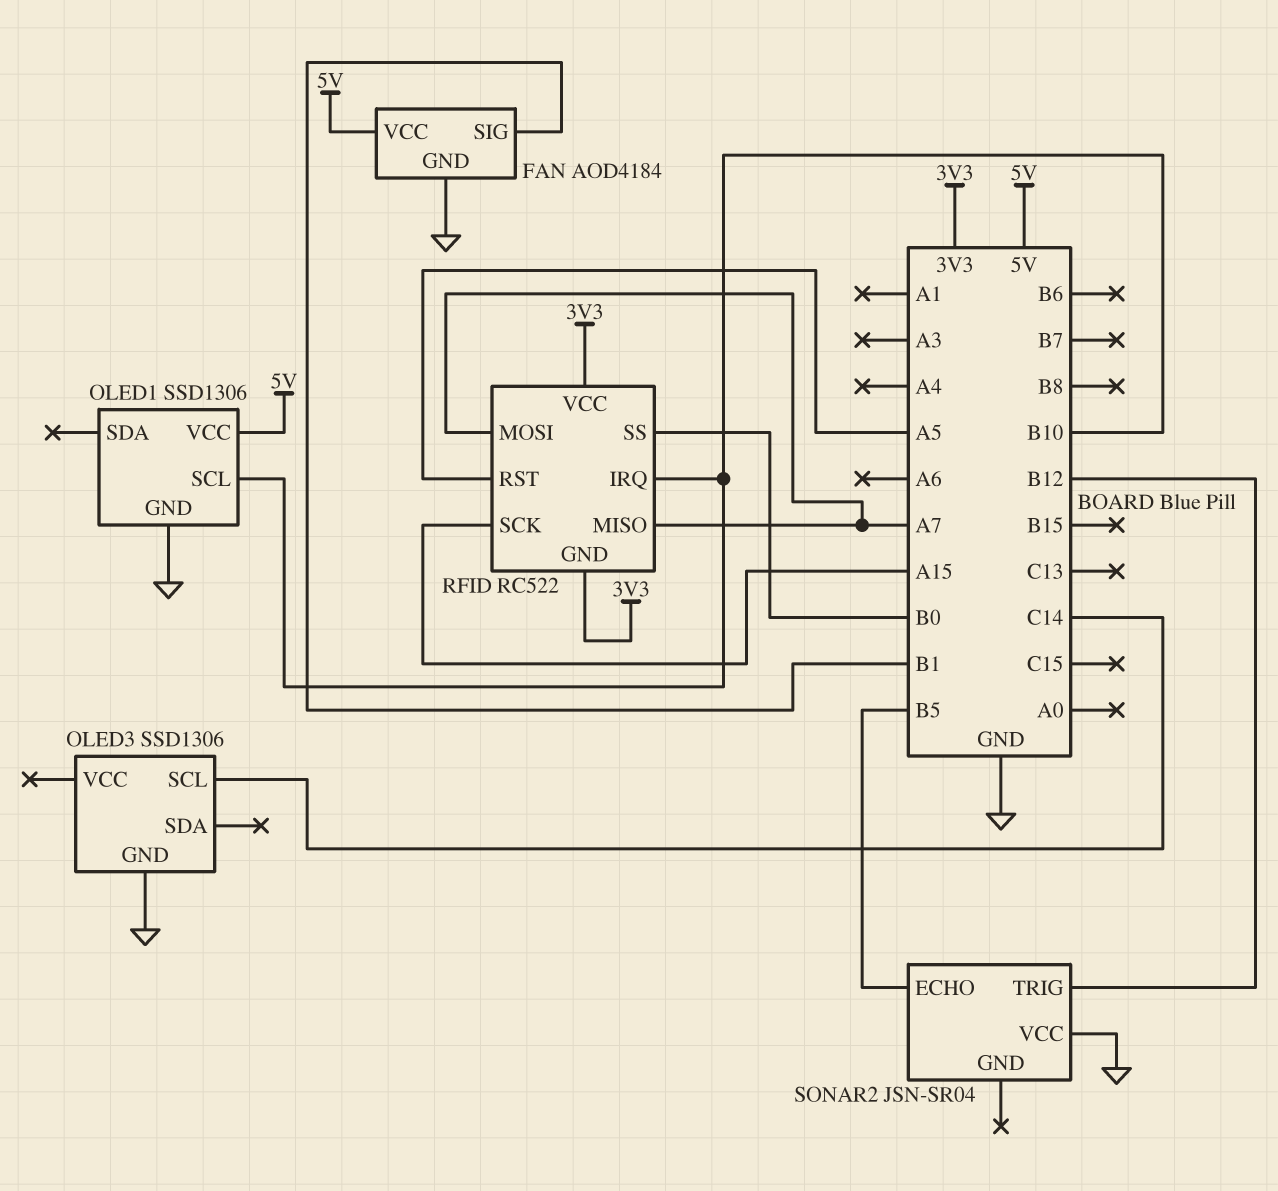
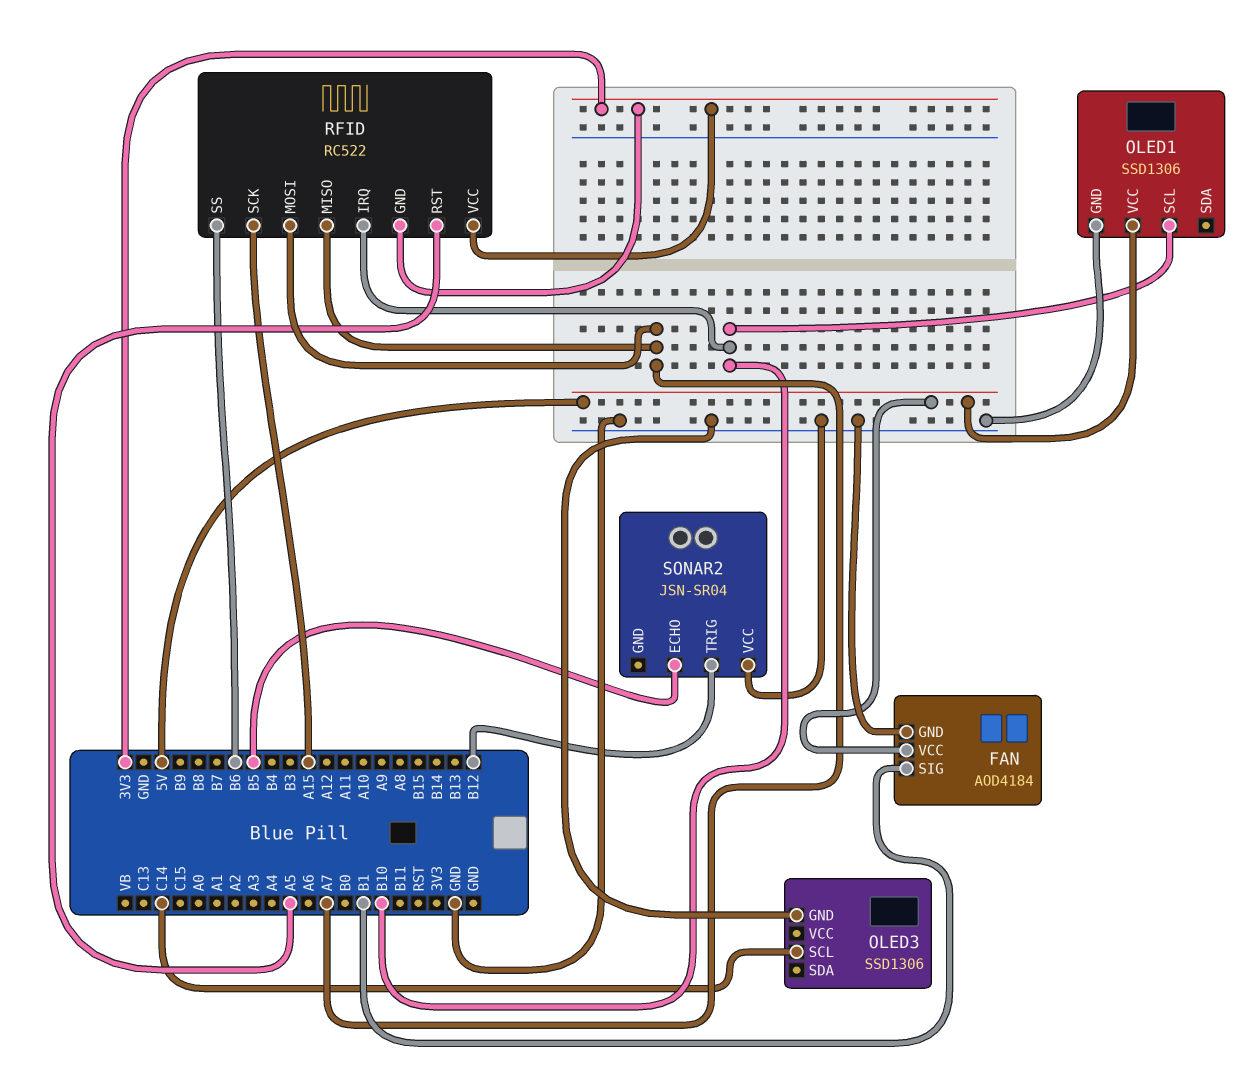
RFID pin SS: B0 -> B6

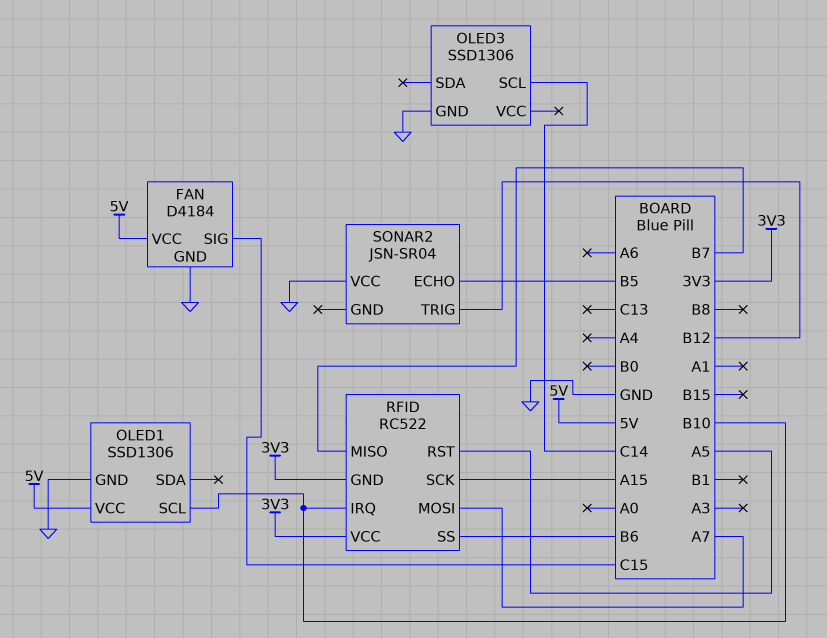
FAN: AOD4184 -> D4184
FAN pin SIG: B1 -> C15
RFID pin MISO: A7 -> B7

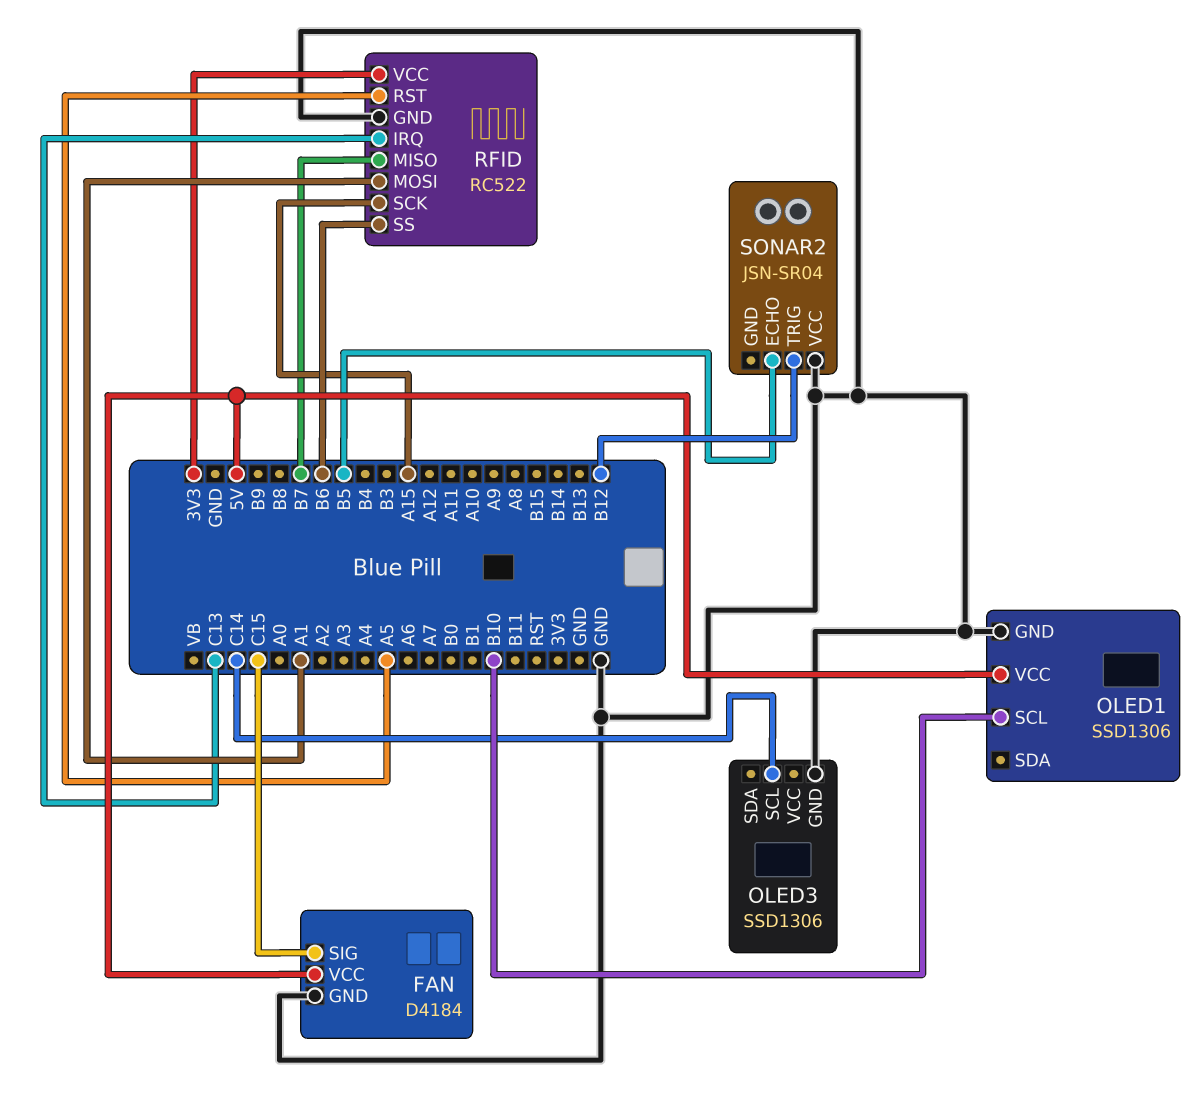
RFID pin GND: 3V3 -> GND
RFID pin IRQ: B10 -> C13
RFID pin MOSI: A7 -> A1

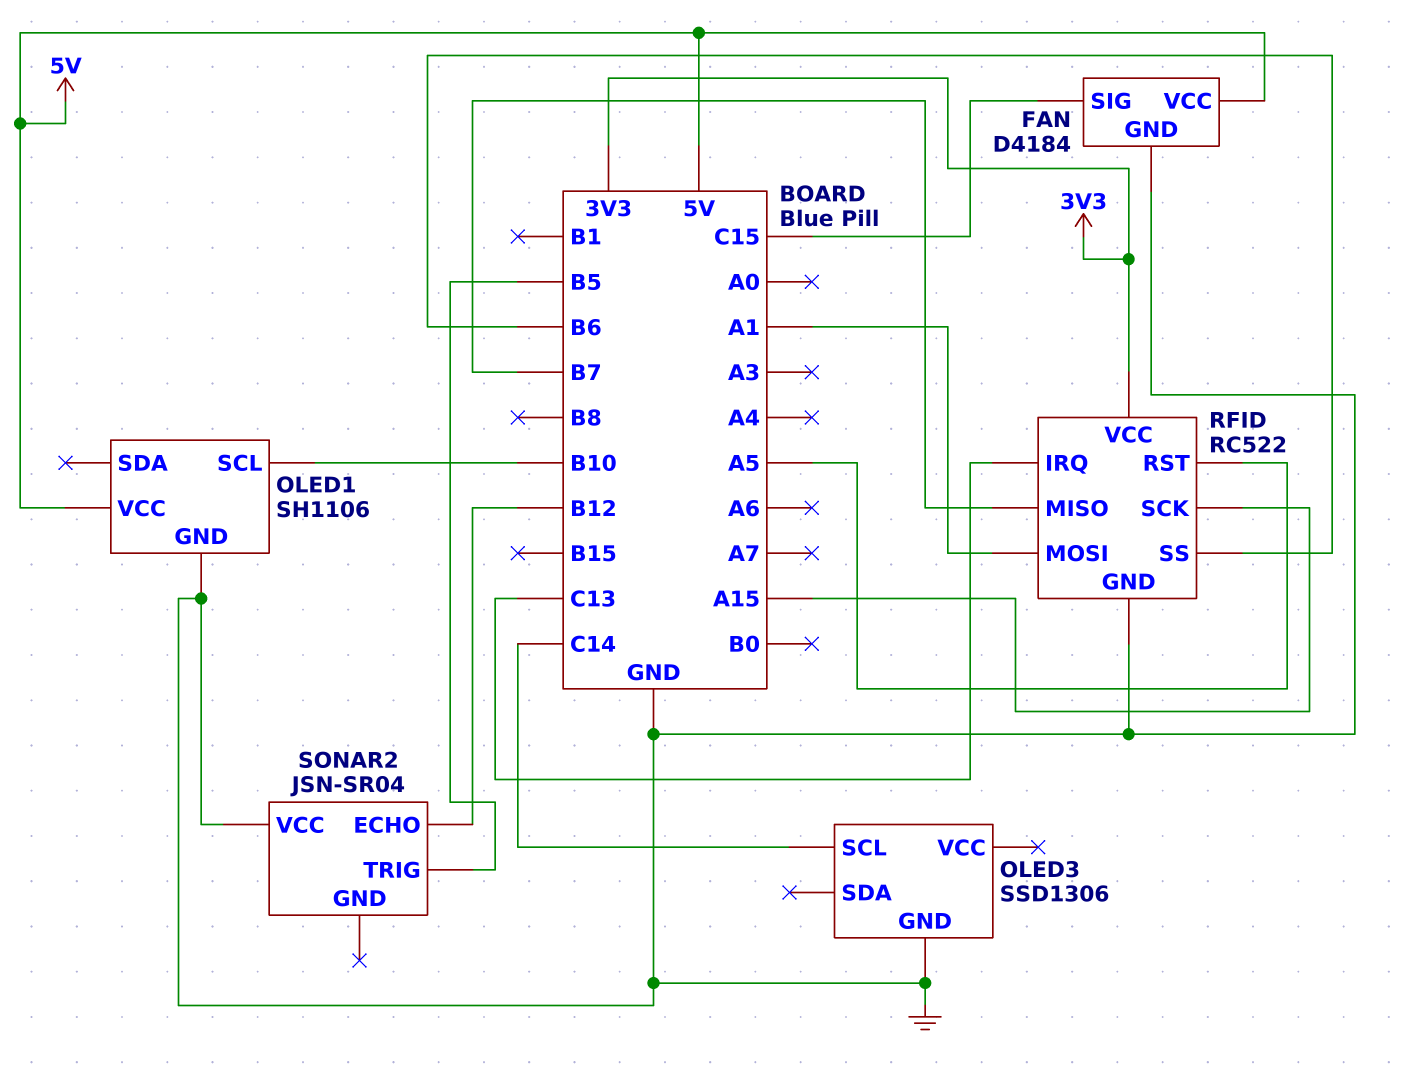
OLED1: SSD1306 -> SH1106
SONAR2 pin ECHO: B5 -> B12
SONAR2 pin TRIG: B12 -> B5

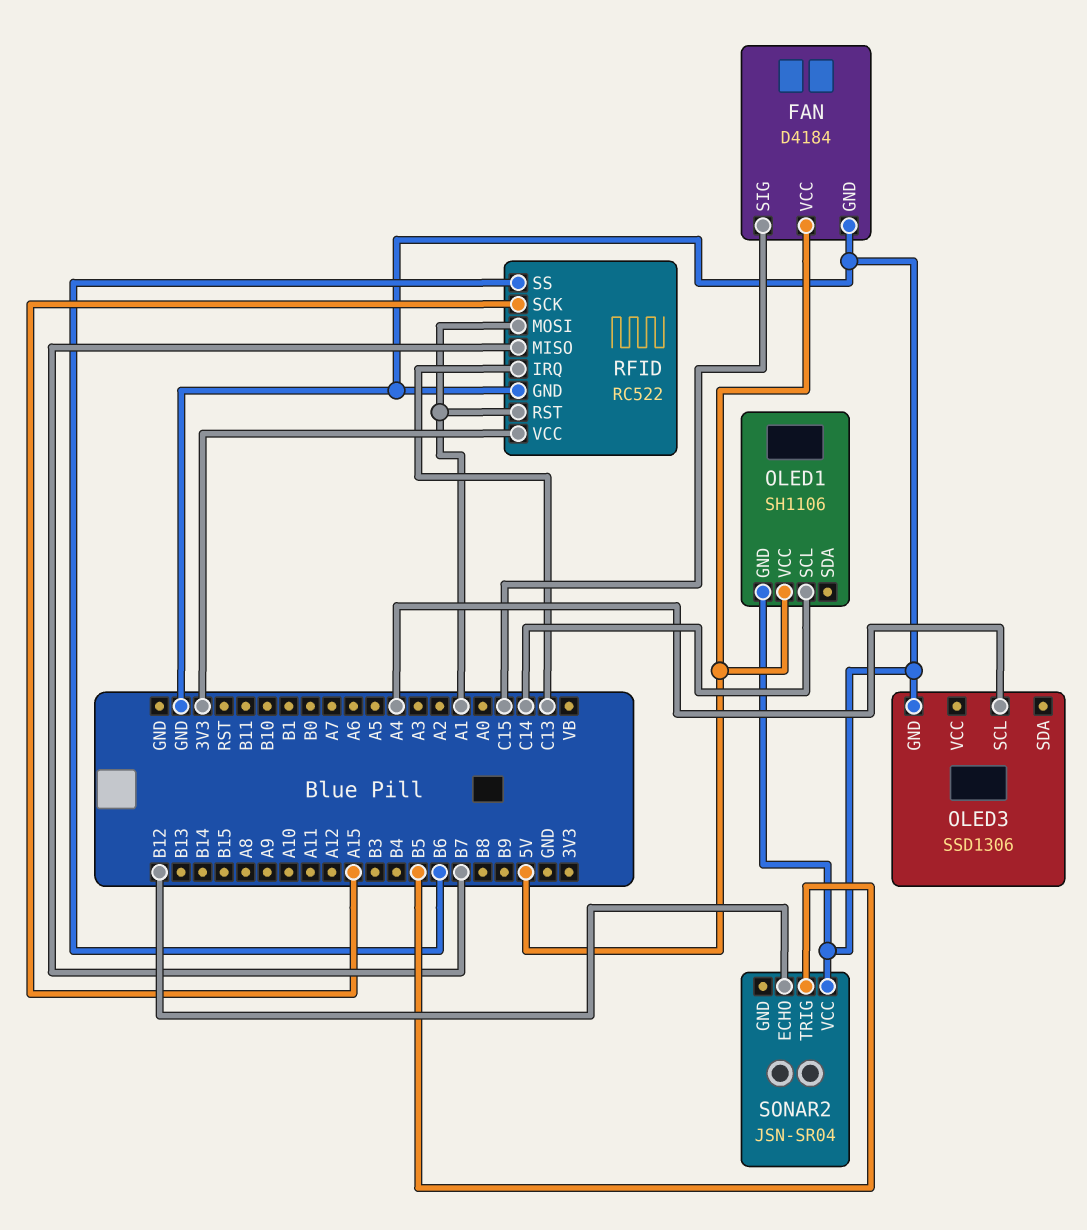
OLED1 pin SCL: B10 -> C14
OLED3 pin SCL: C14 -> A4
RFID pin RST: A5 -> A1

